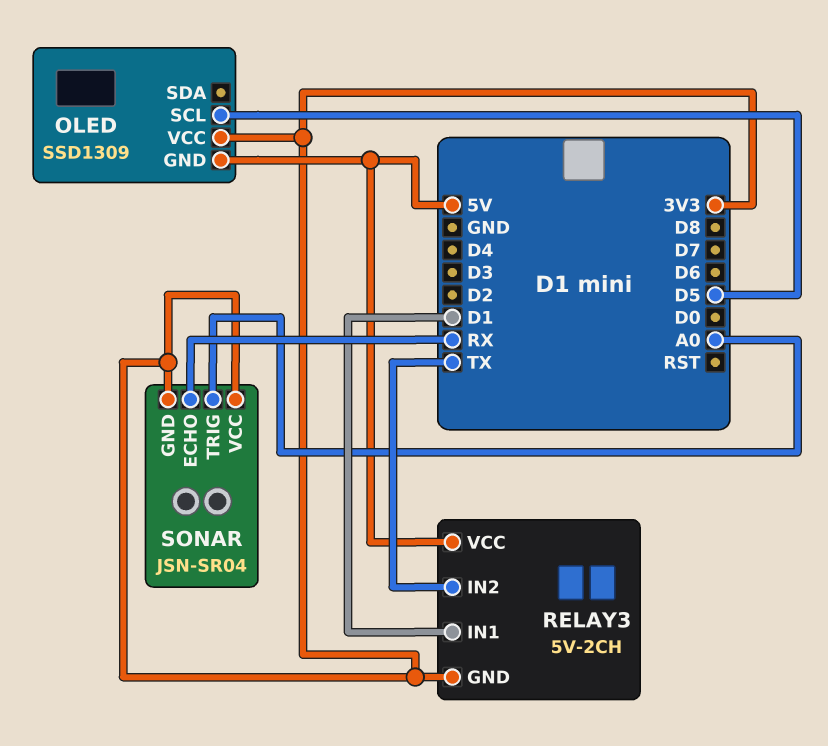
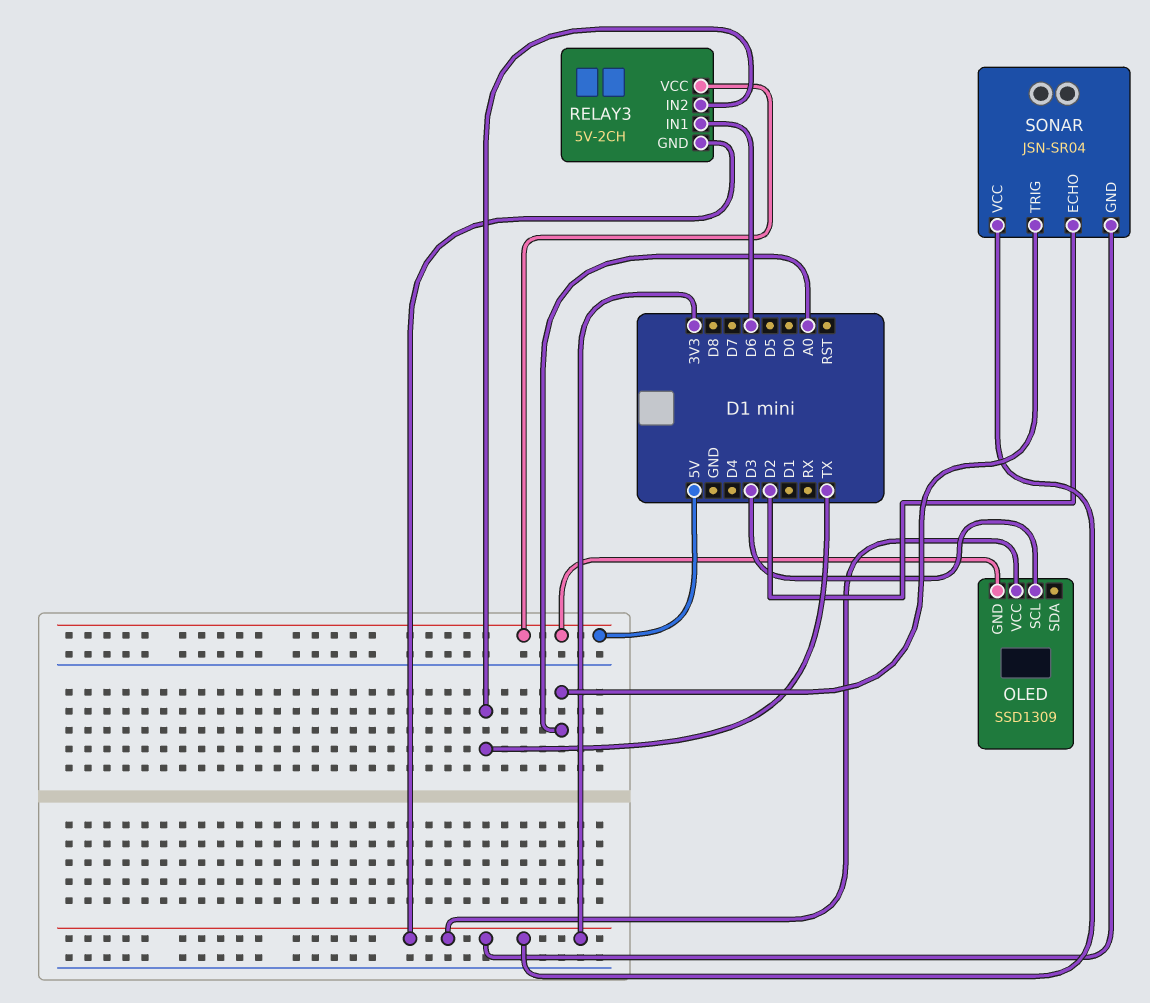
OLED pin SCL: D5 -> D3
RELAY3 pin IN1: D1 -> D6
SONAR pin ECHO: RX -> D2

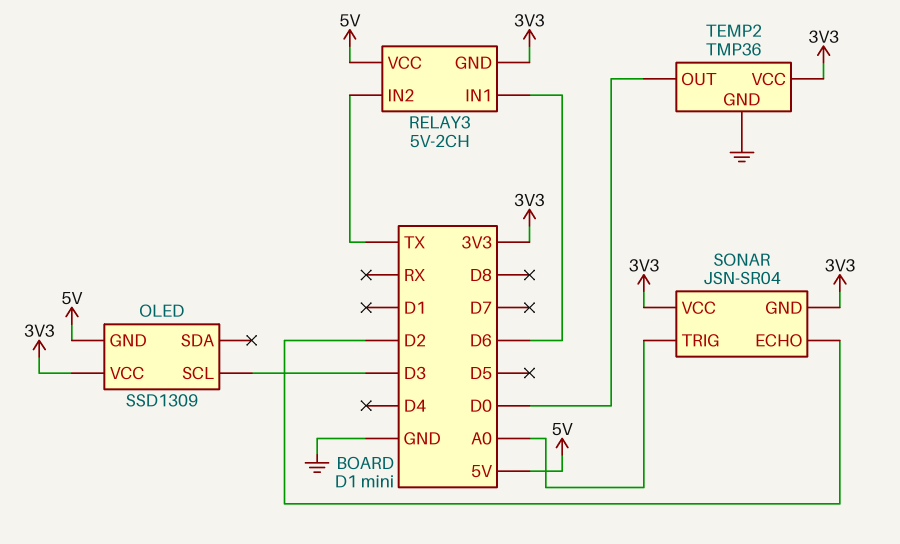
TEMP2: none -> TMP36
TEMP2 pin GND: none -> GND
TEMP2 pin OUT: none -> D0
TEMP2 pin VCC: none -> 3V3

